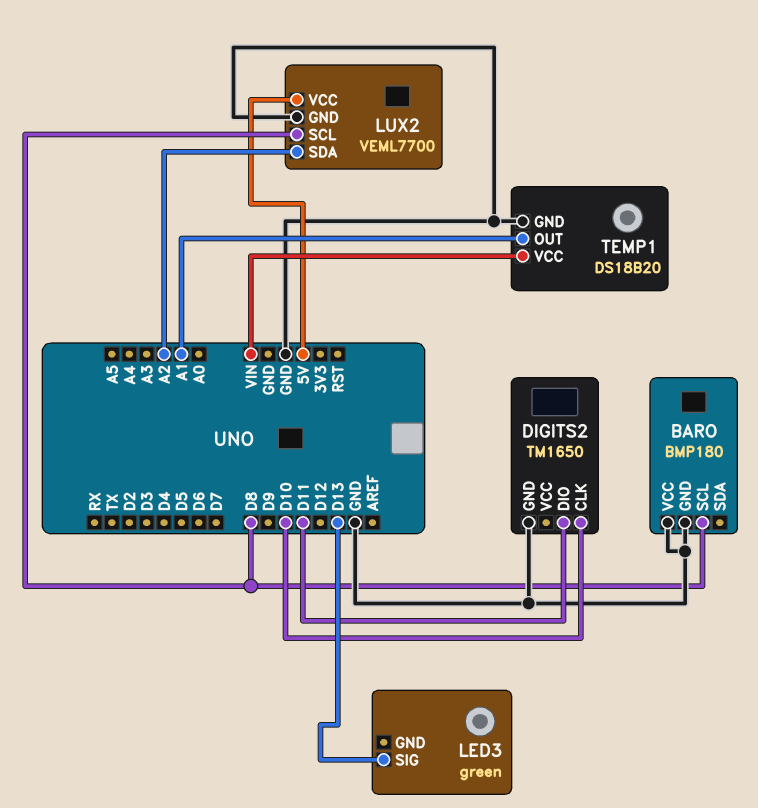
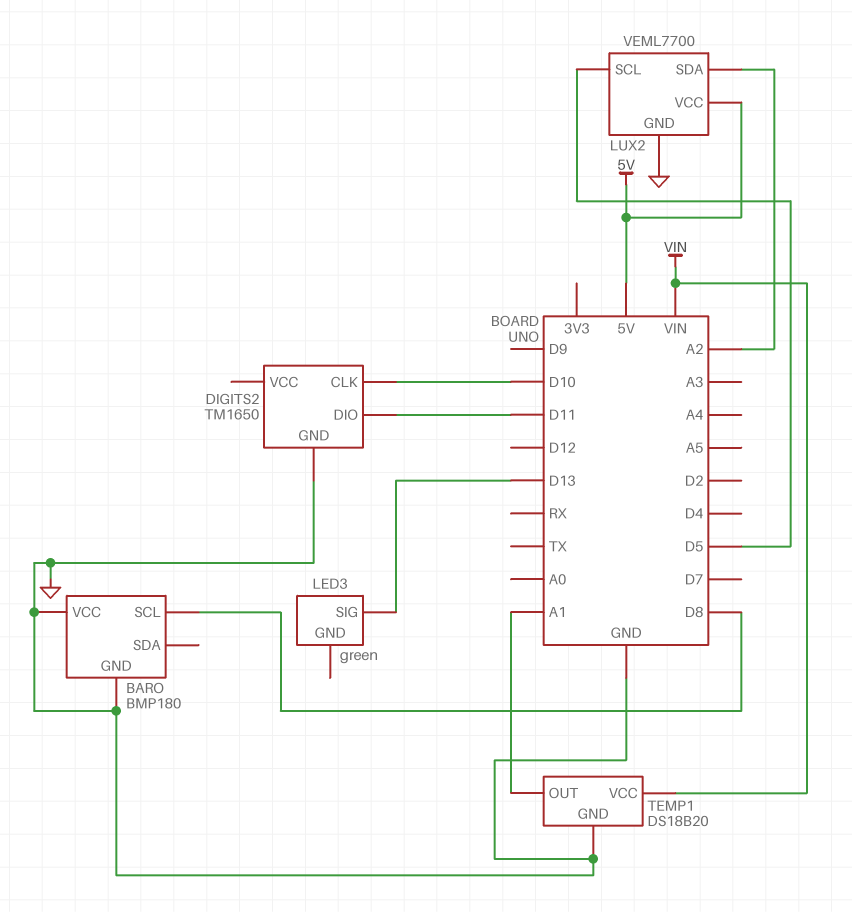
LUX2 pin SCL: D8 -> D5

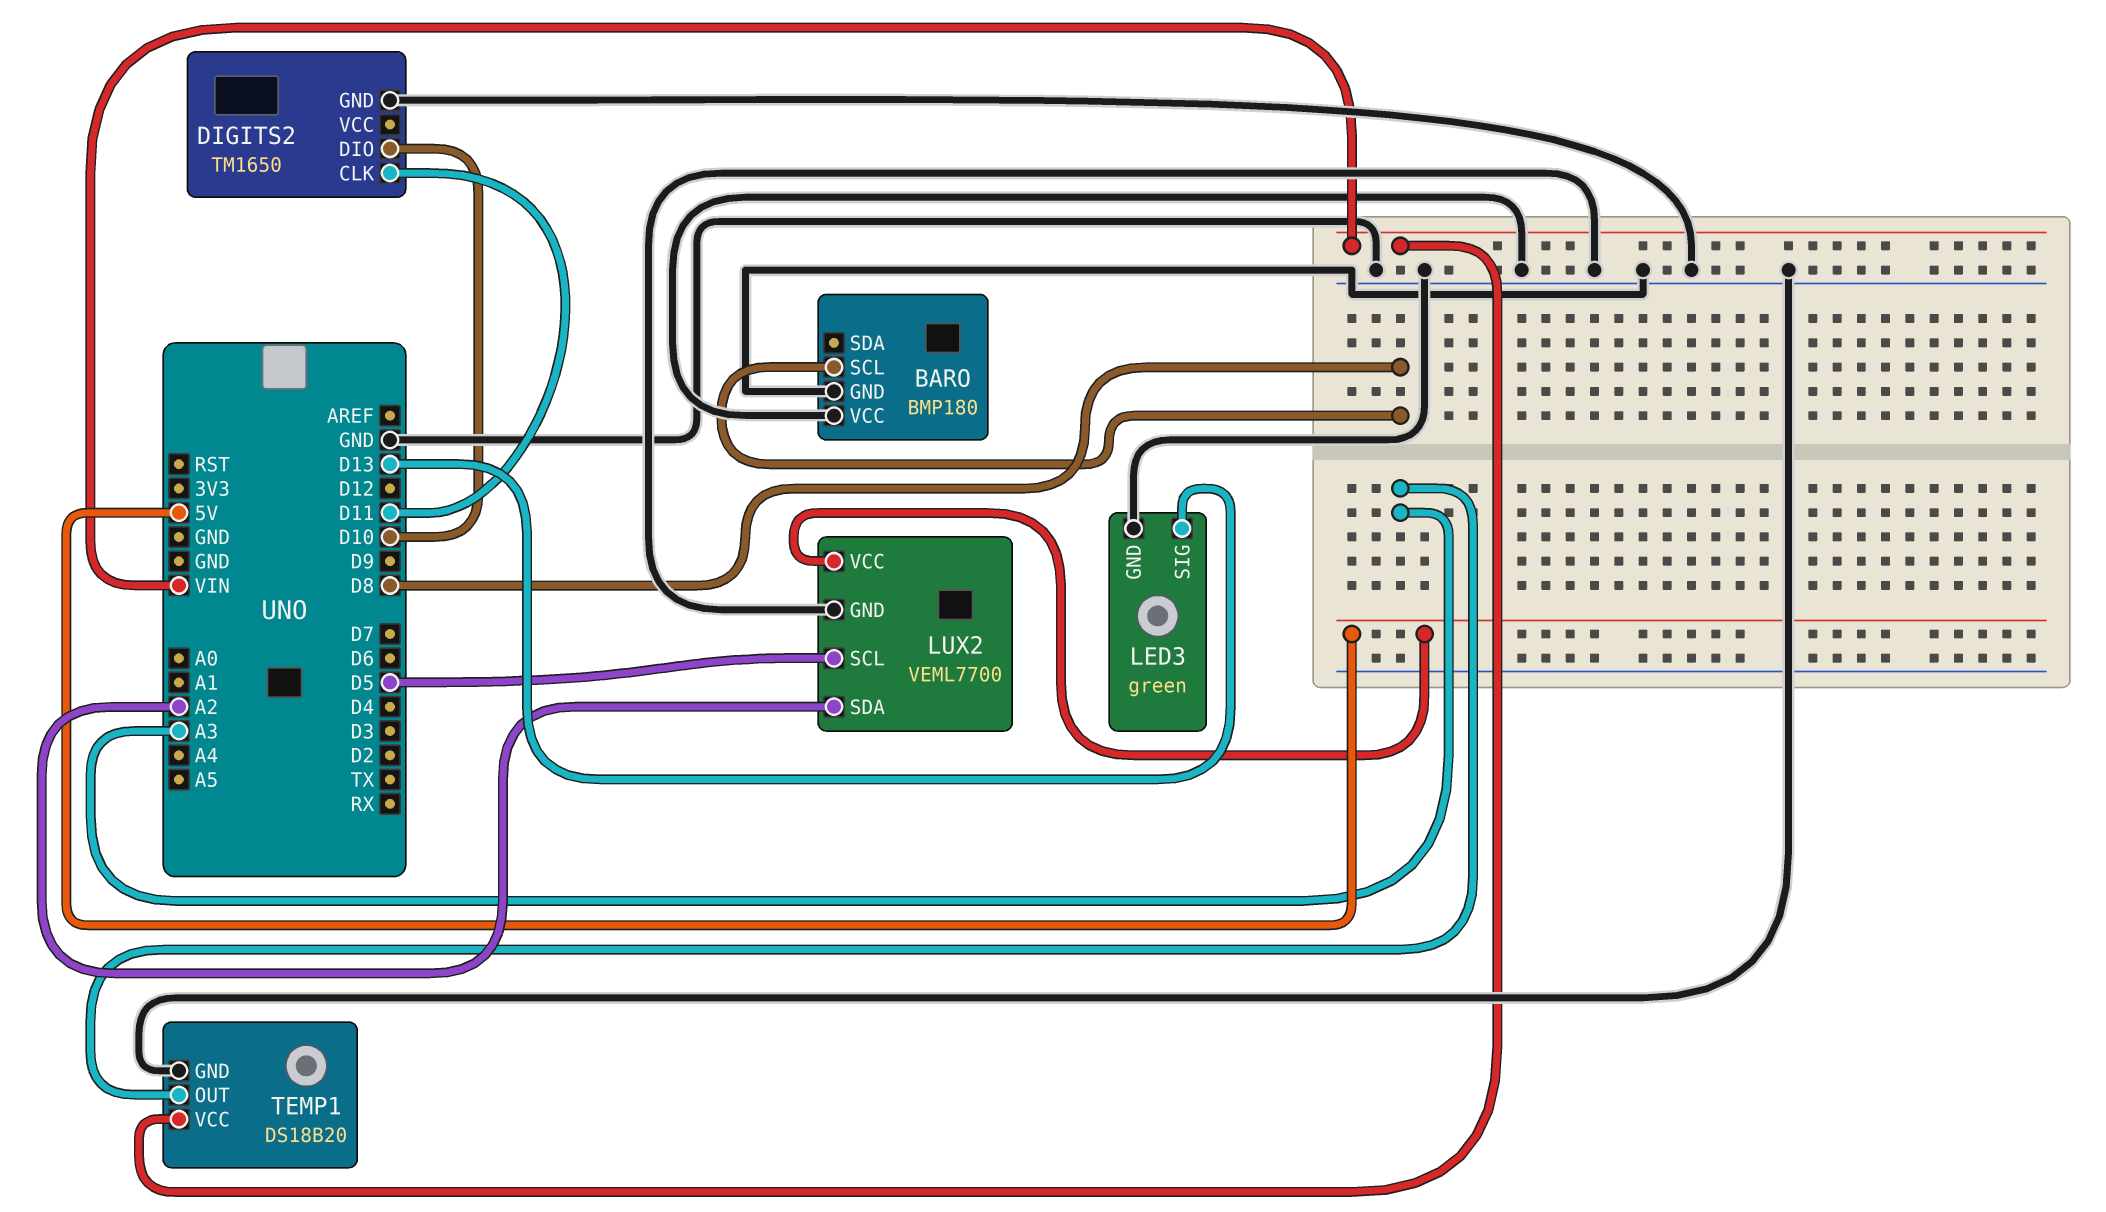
DIGITS2 pin CLK: D10 -> D11
DIGITS2 pin DIO: D11 -> D10
LED3 pin GND: none -> GND
TEMP1 pin OUT: A1 -> A3

